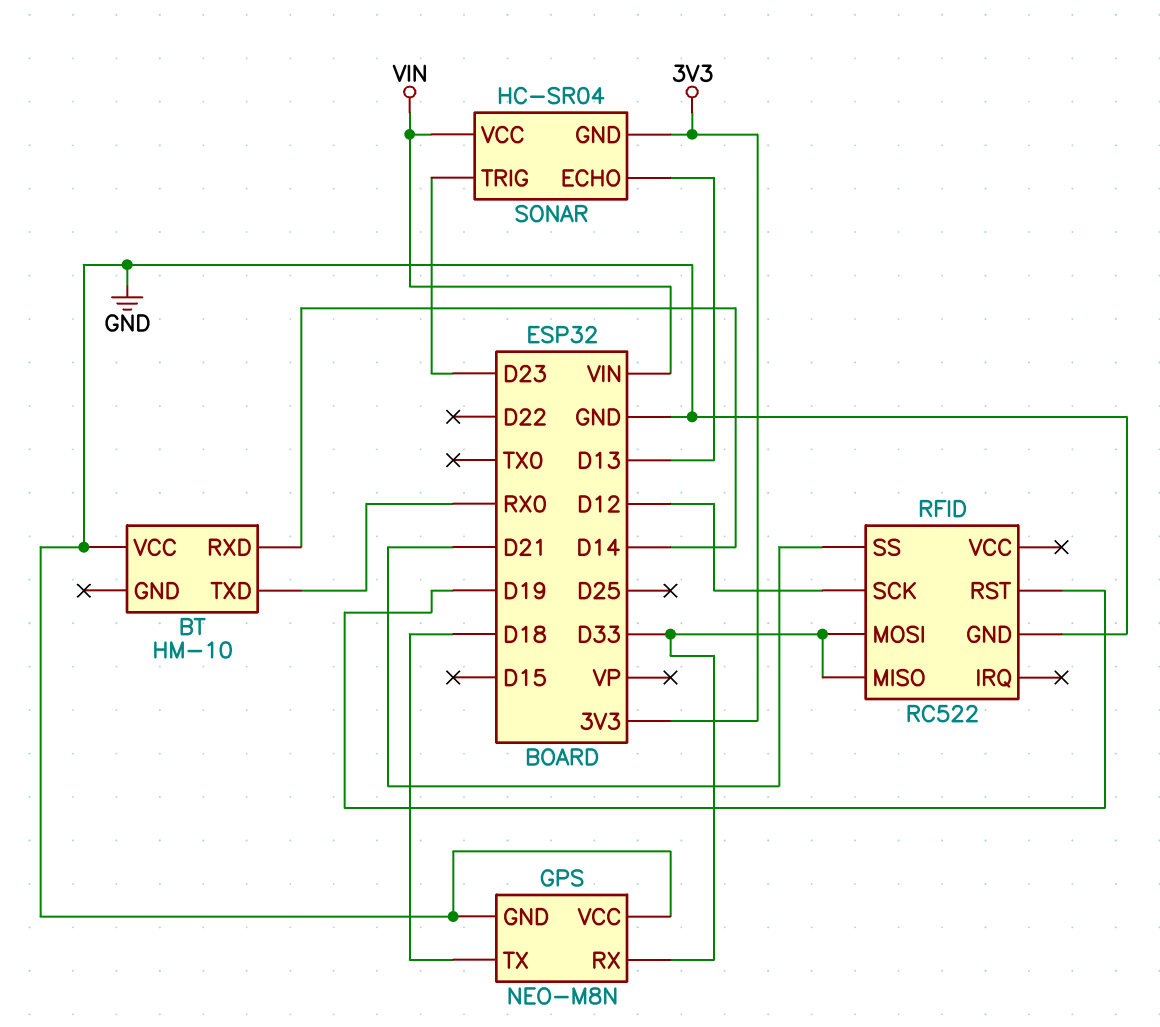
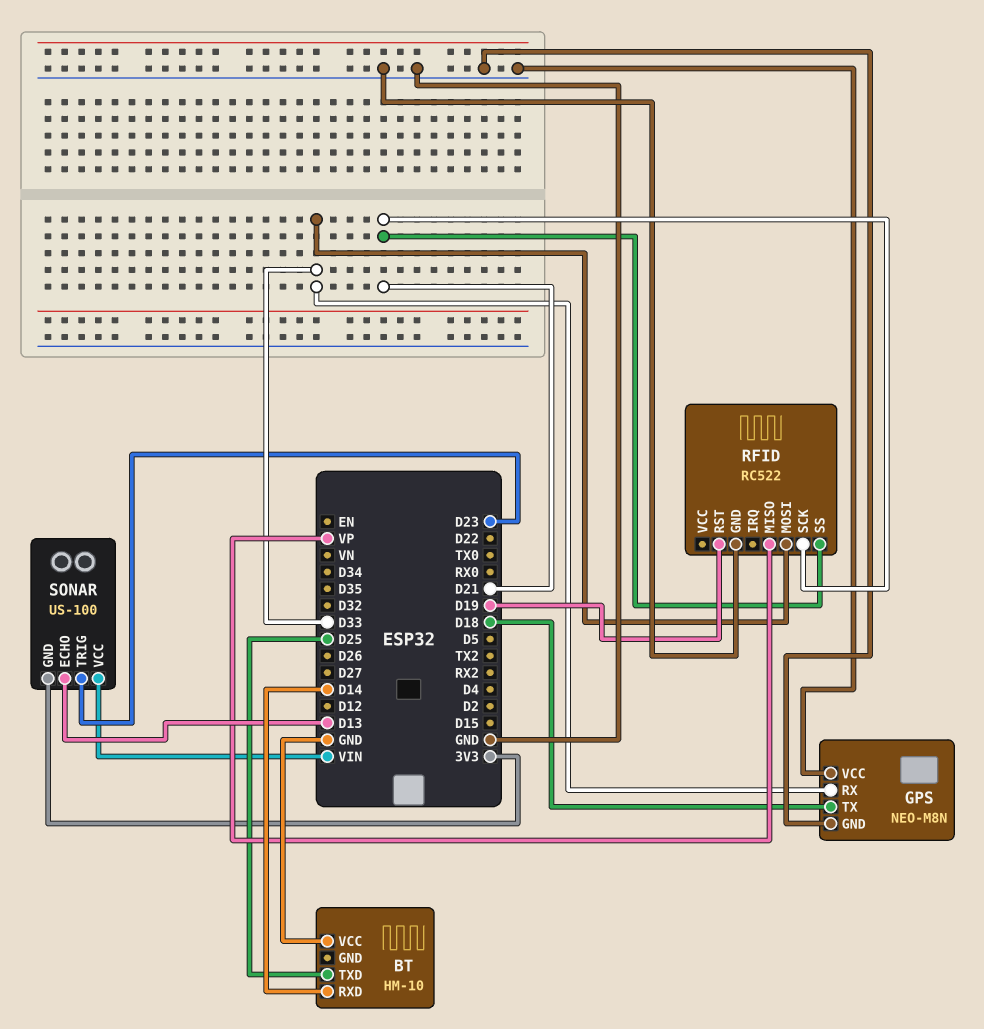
BT pin TXD: RX0 -> D25
RFID pin MISO: D33 -> VP
RFID pin SCK: D12 -> D21
SONAR: HC-SR04 -> US-100

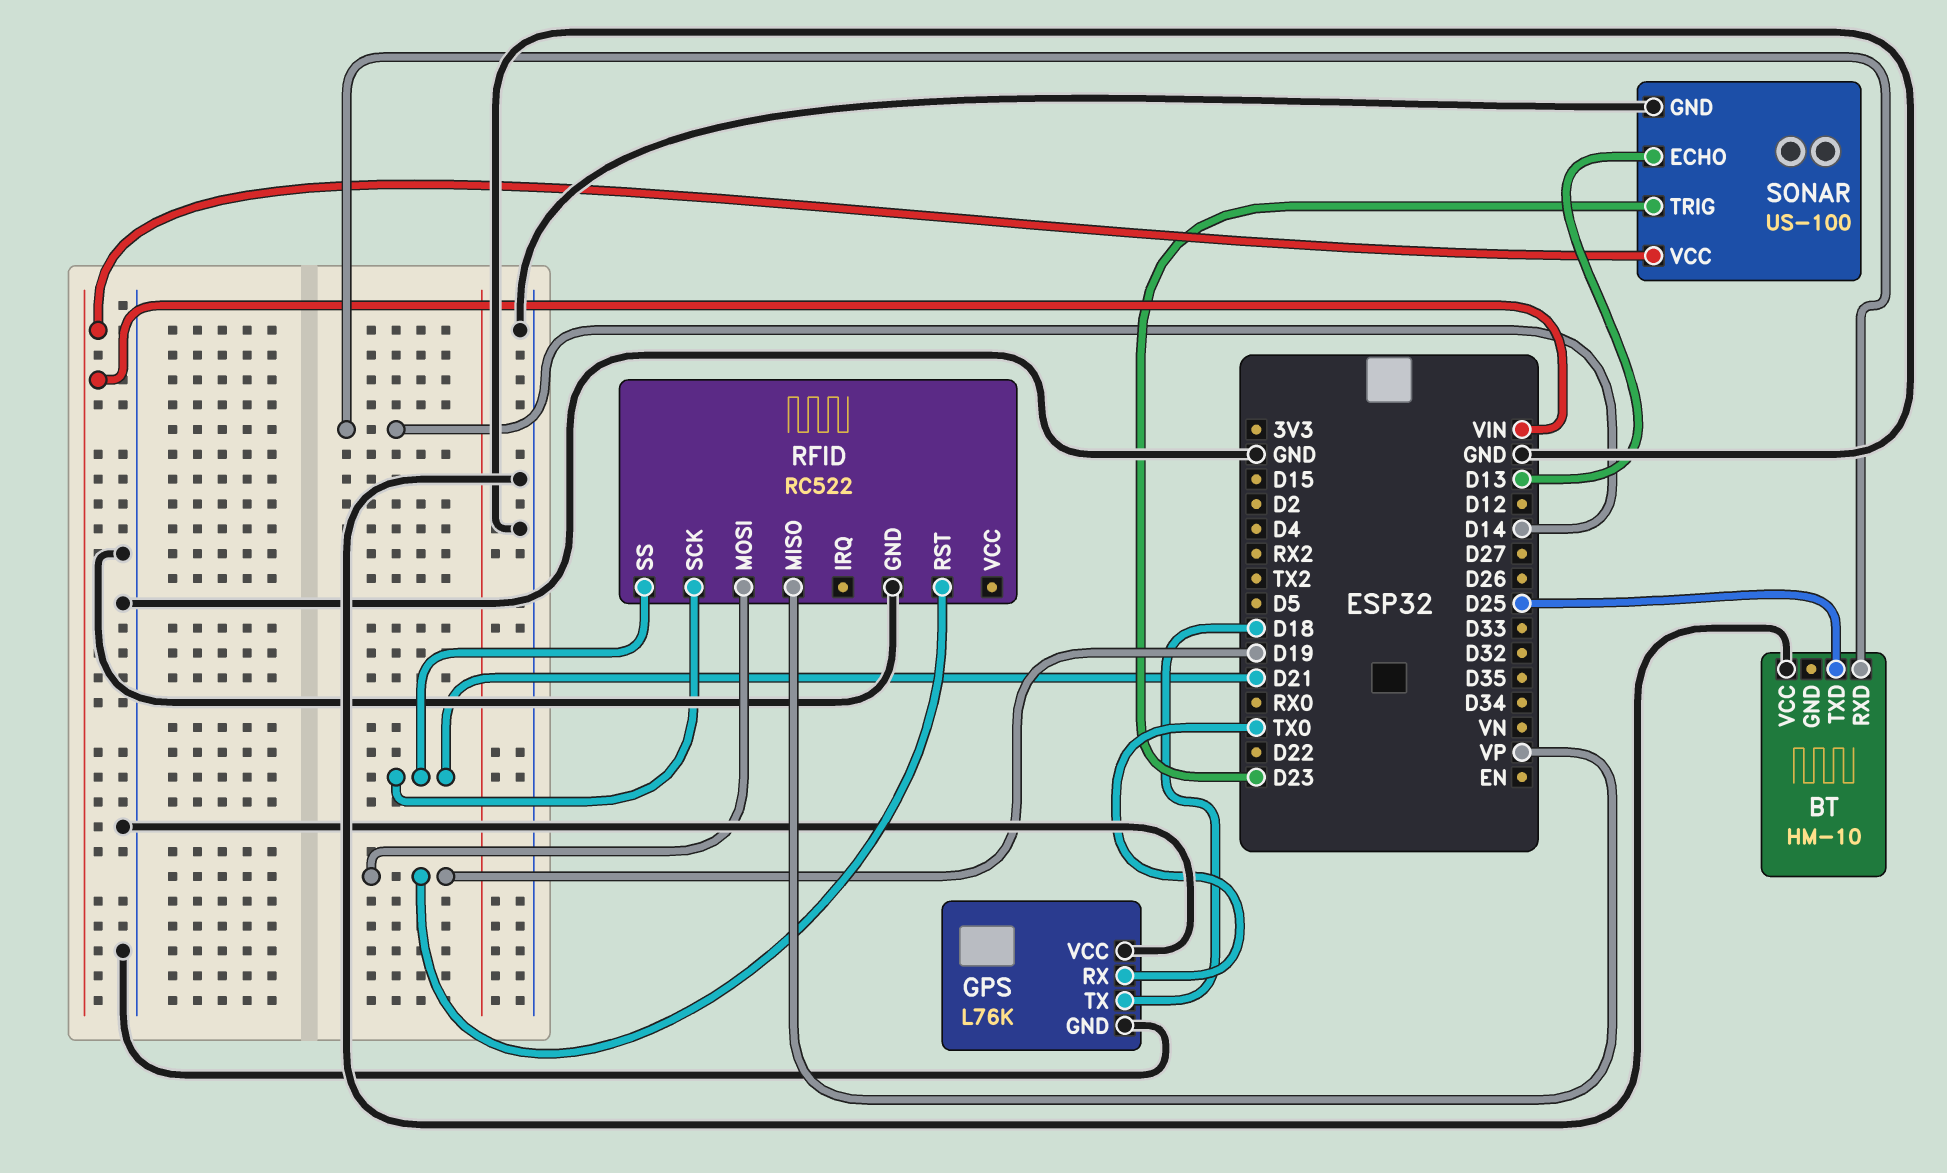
GPS: NEO-M8N -> L76K
GPS pin RX: D33 -> TX0
RFID pin MOSI: D33 -> D19
SONAR pin GND: 3V3 -> GND

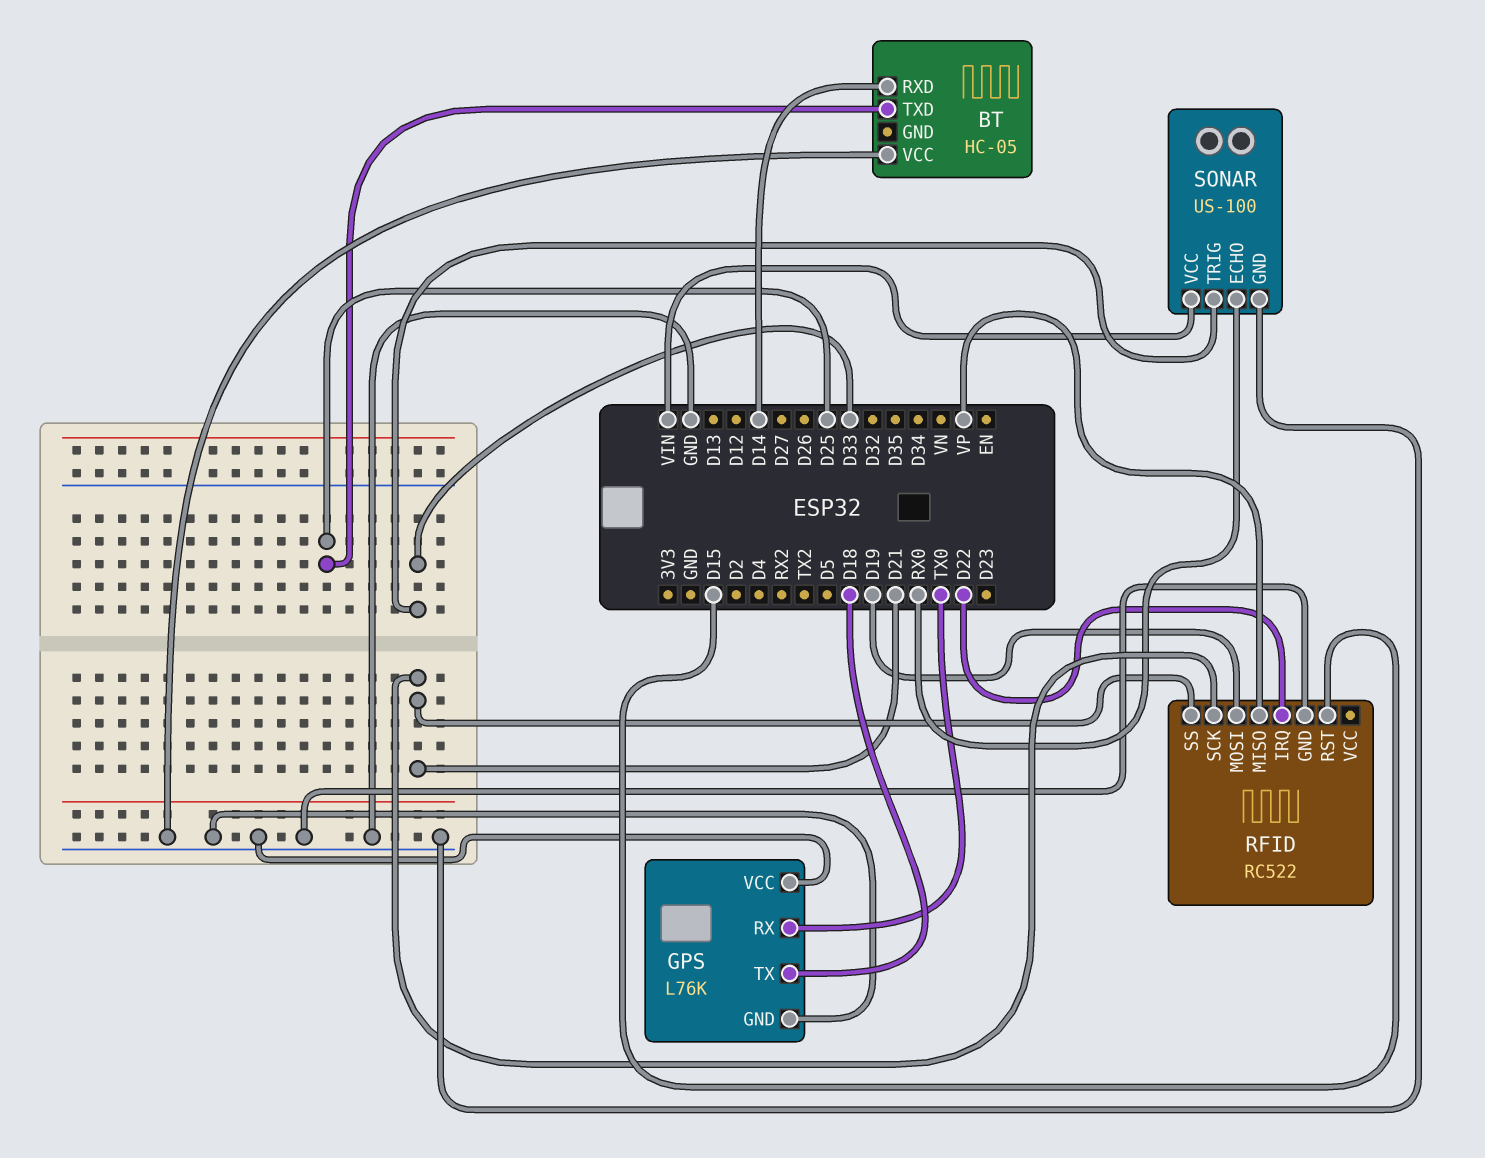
BT: HM-10 -> HC-05
RFID pin IRQ: none -> D22
RFID pin RST: D19 -> D15
SONAR pin ECHO: D13 -> RX0
SONAR pin TRIG: D23 -> D33

